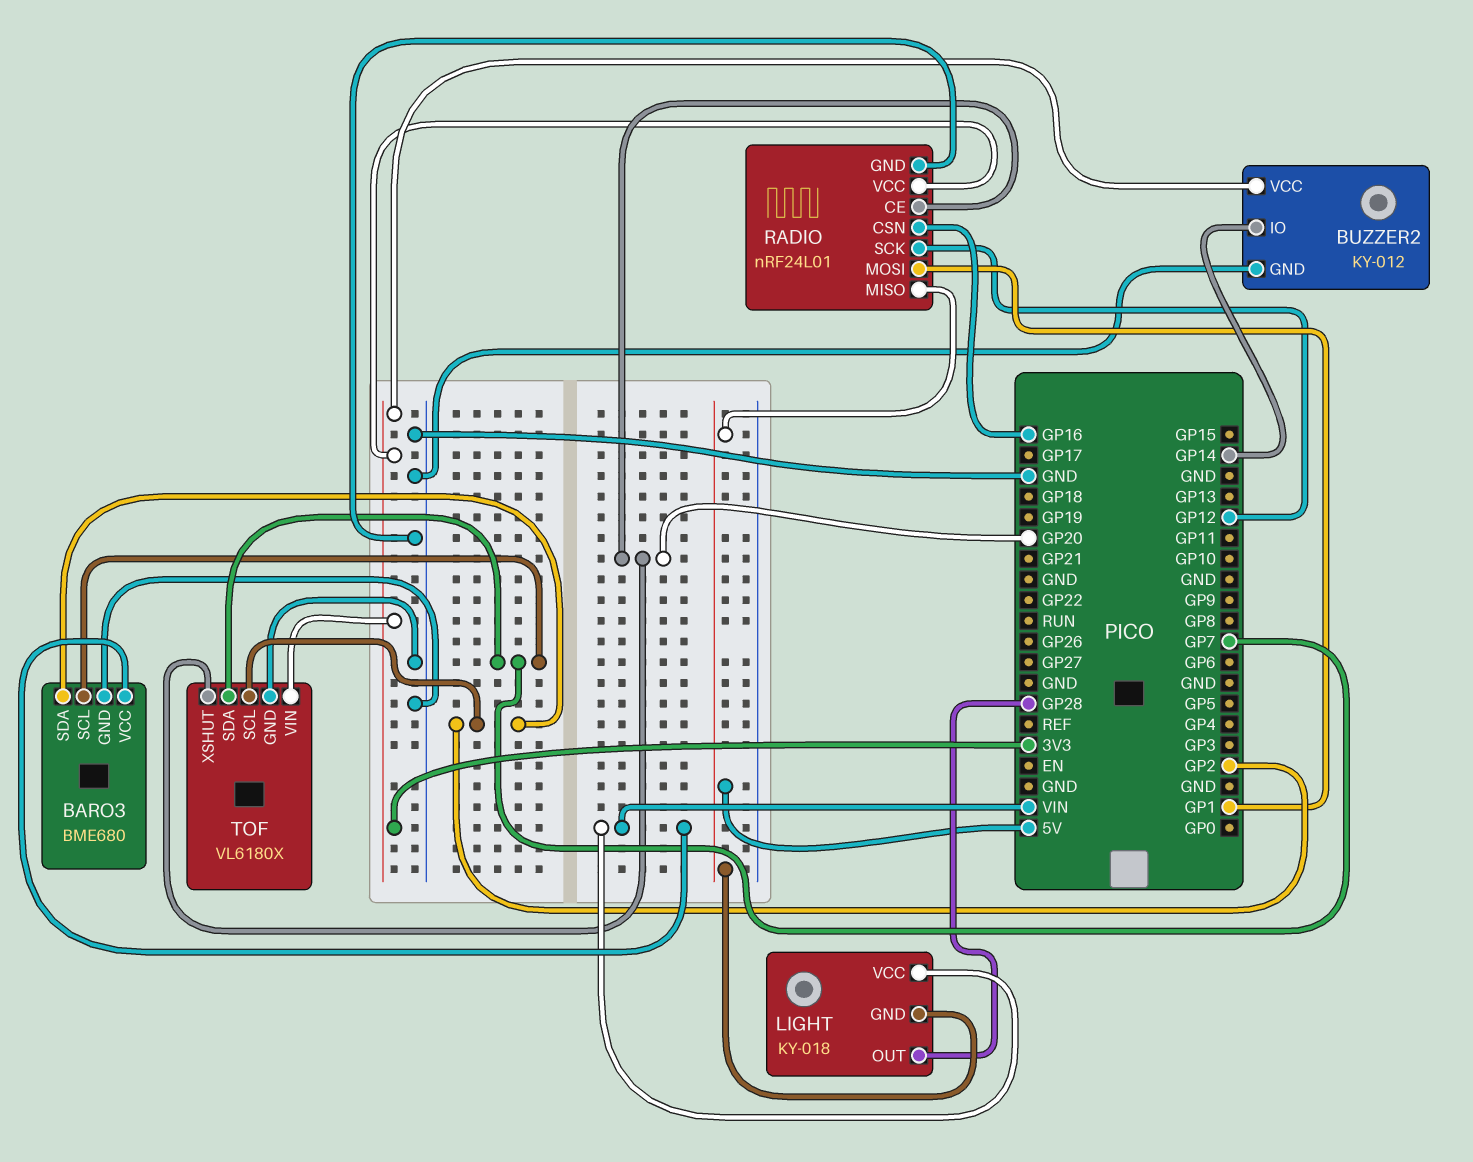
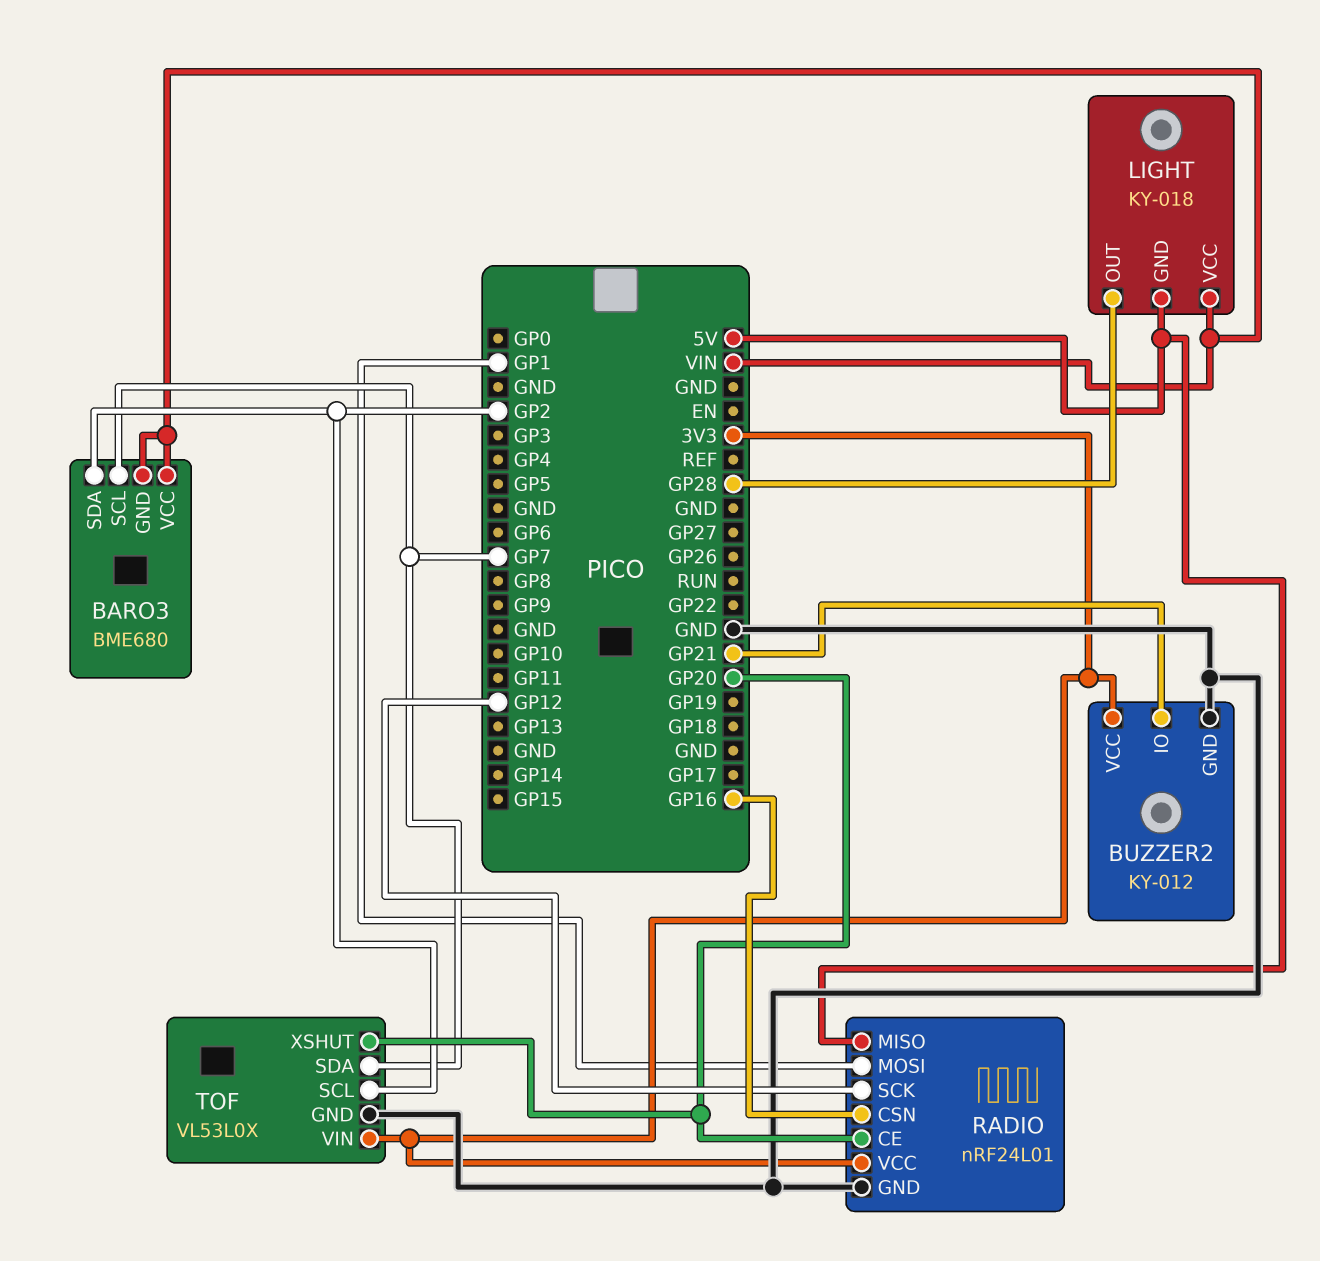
BARO3 pin GND: GND -> VIN
BUZZER2 pin IO: GP14 -> GP21
TOF: VL6180X -> VL53L0X

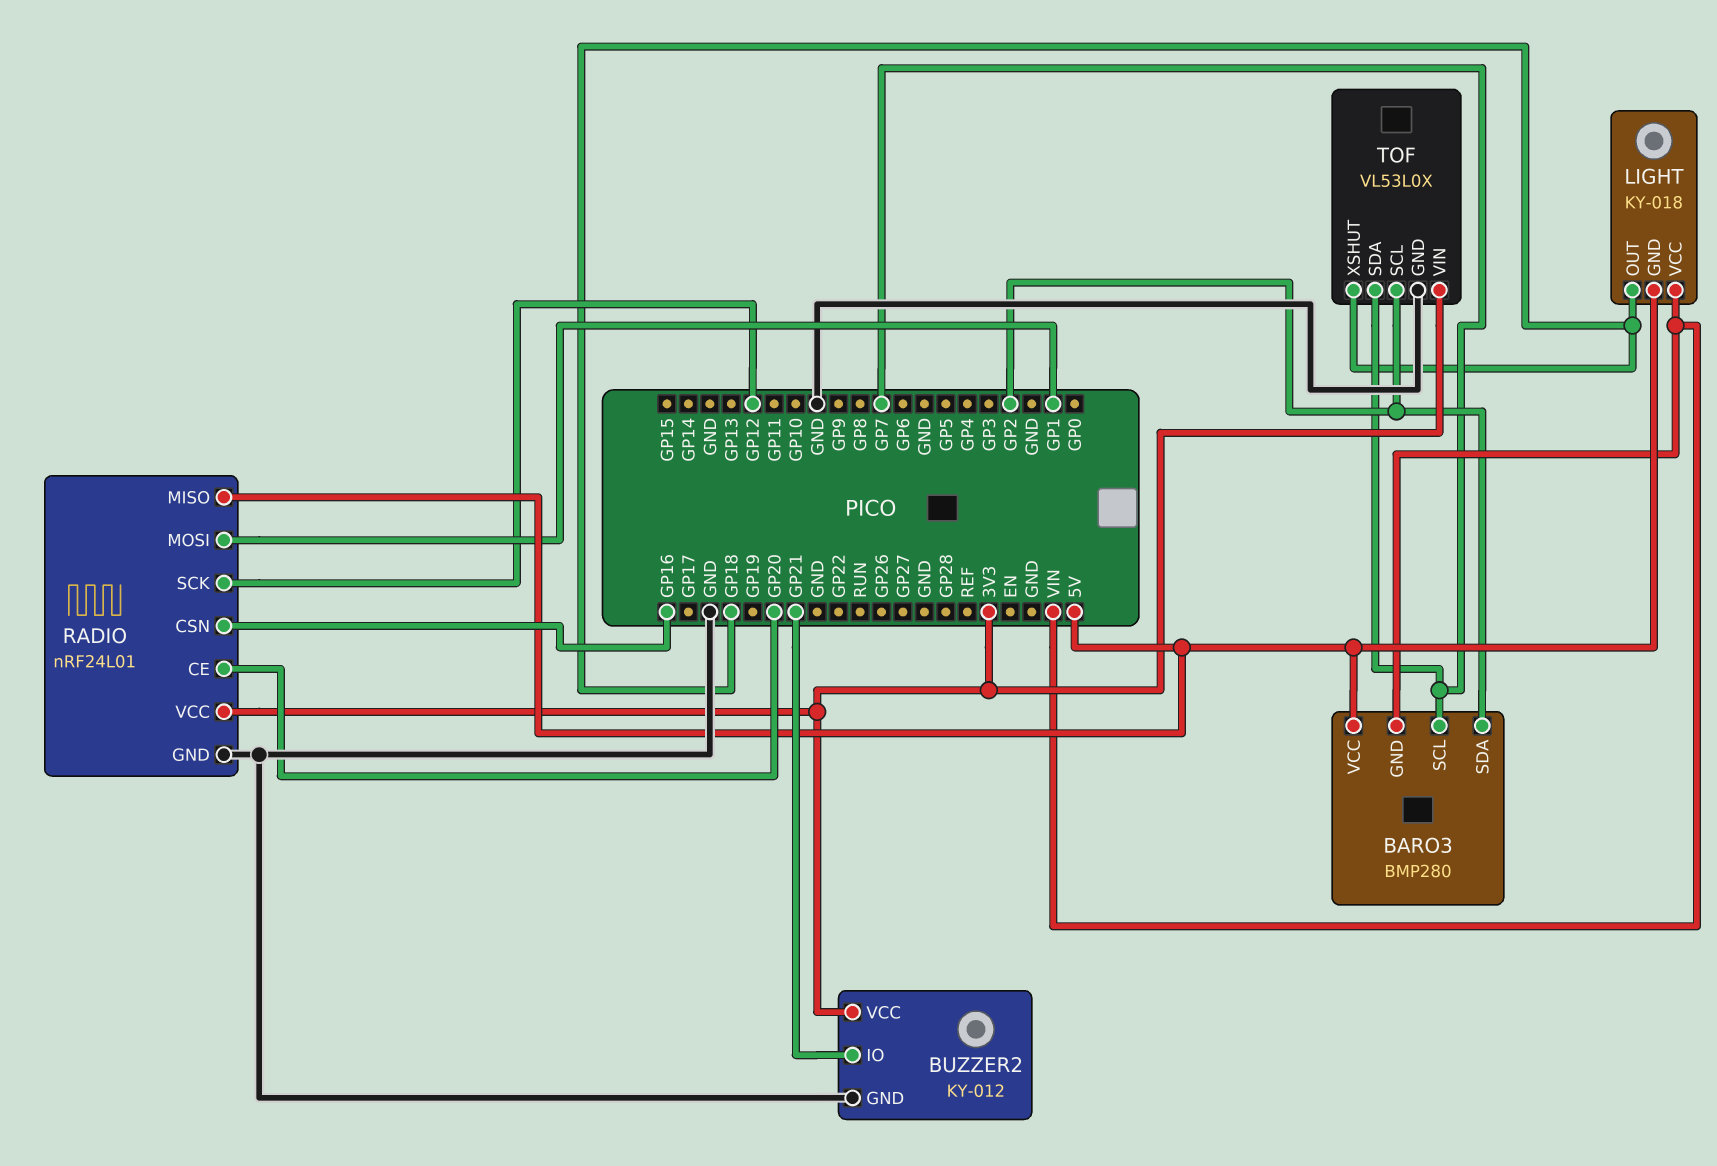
BARO3: BME680 -> BMP280
BARO3 pin VCC: VIN -> 5V
LIGHT pin OUT: GP28 -> GP18
TOF pin XSHUT: GP20 -> GP18

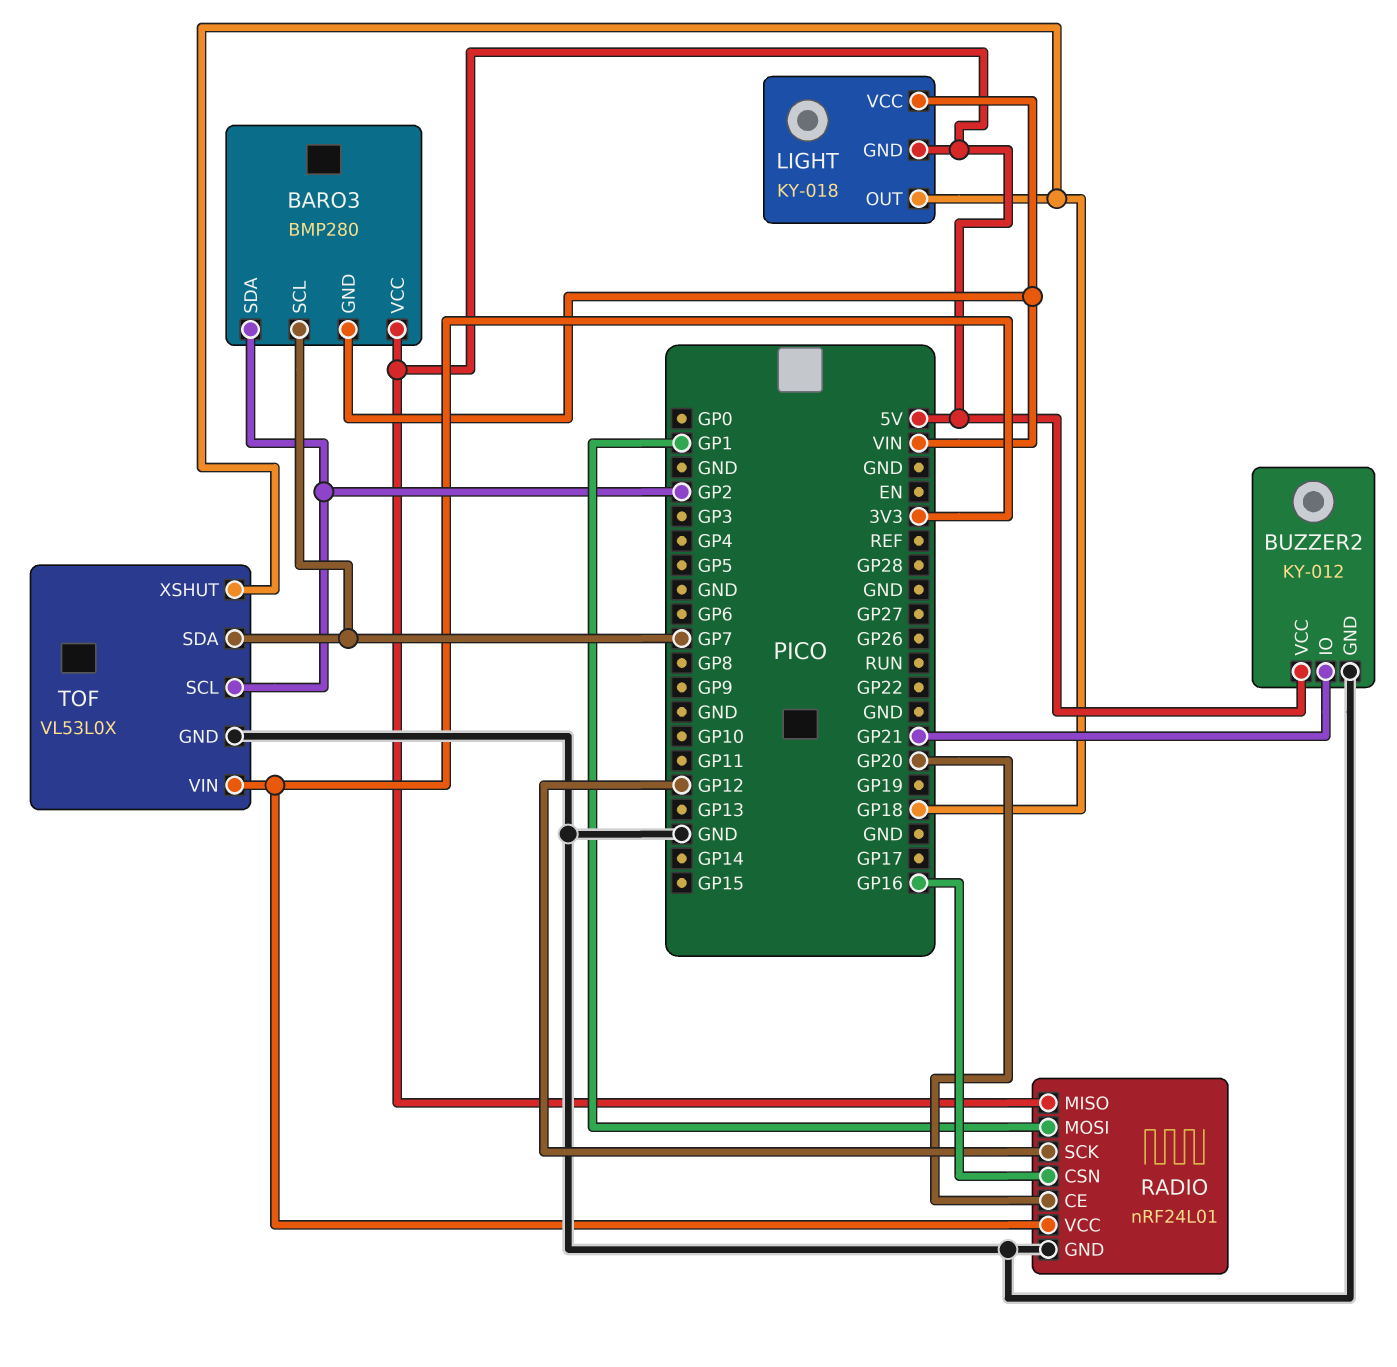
BUZZER2 pin VCC: 3V3 -> 5V

